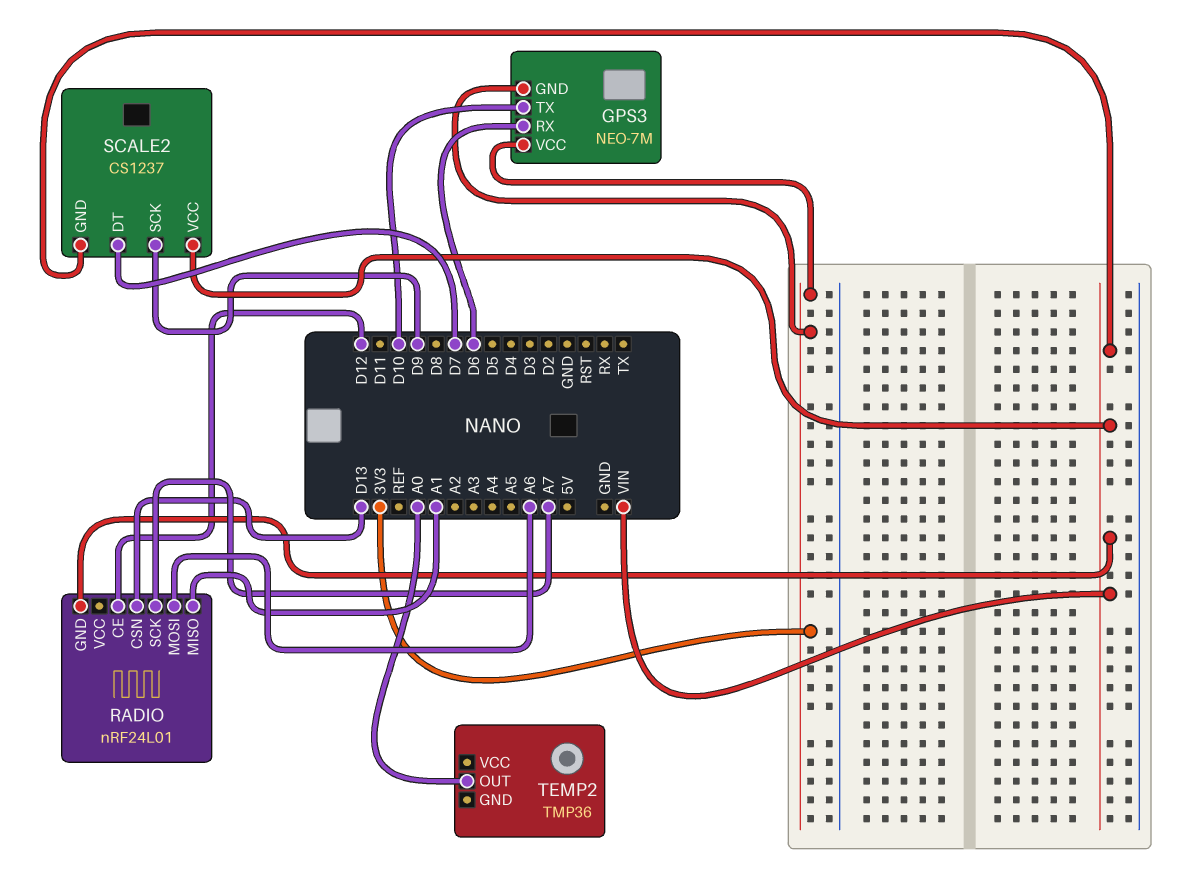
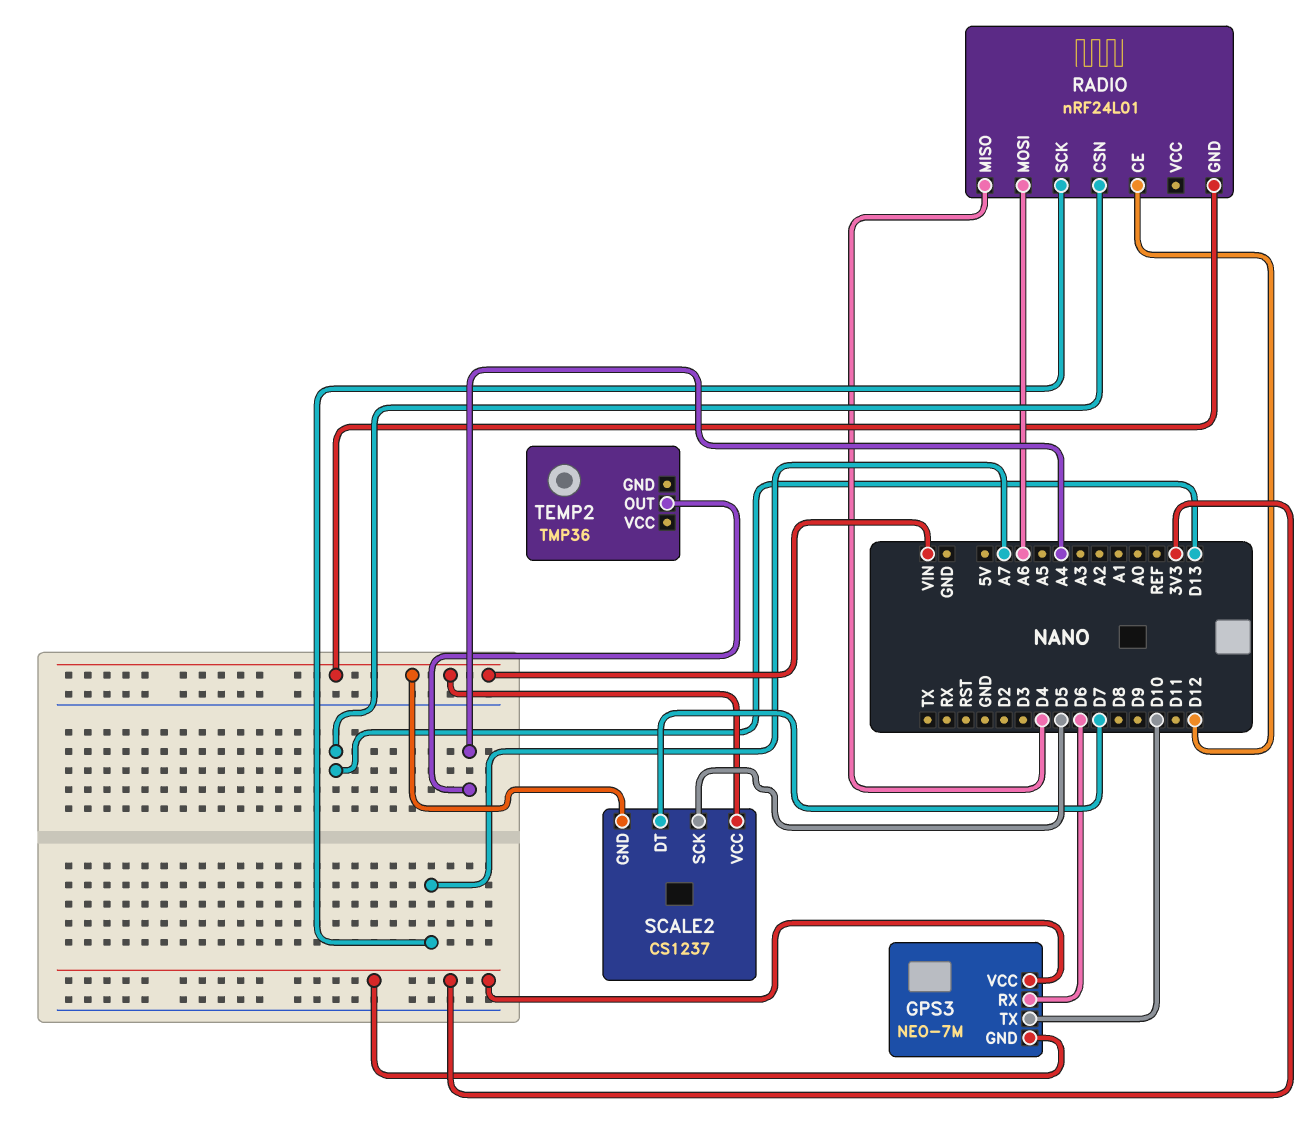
RADIO pin MISO: A1 -> D4
SCALE2 pin SCK: D9 -> D5
TEMP2 pin OUT: A0 -> A4

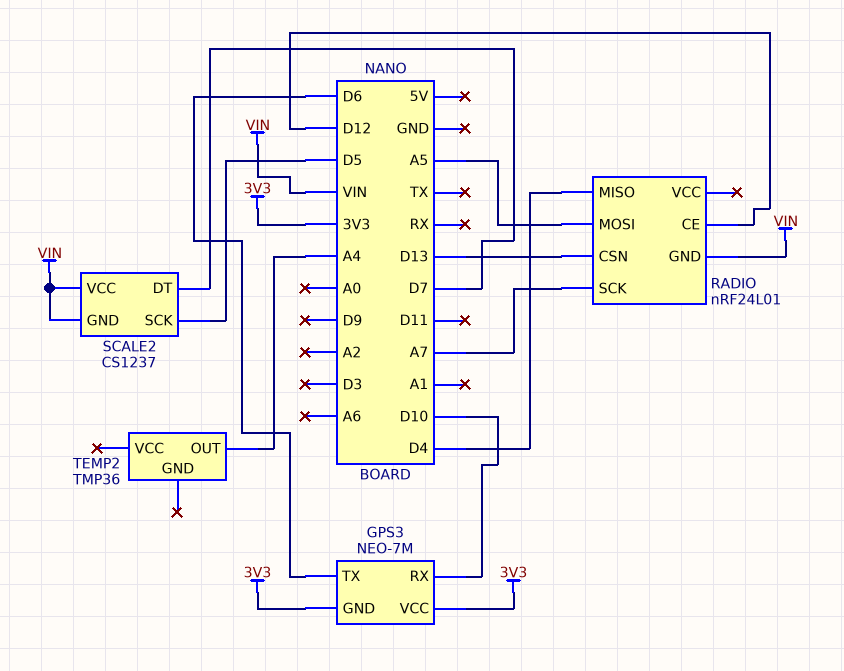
GPS3 pin RX: D6 -> D10
GPS3 pin TX: D10 -> D6
RADIO pin MOSI: A6 -> A5

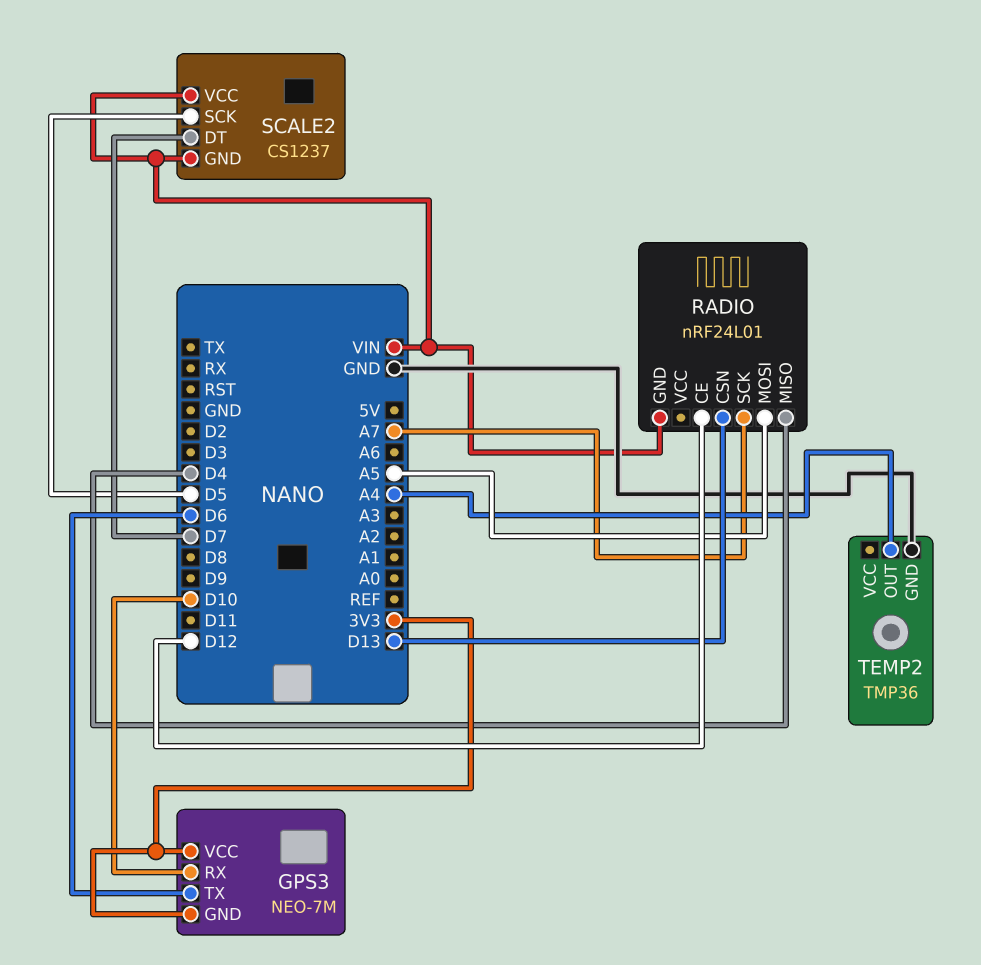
TEMP2 pin GND: none -> GND

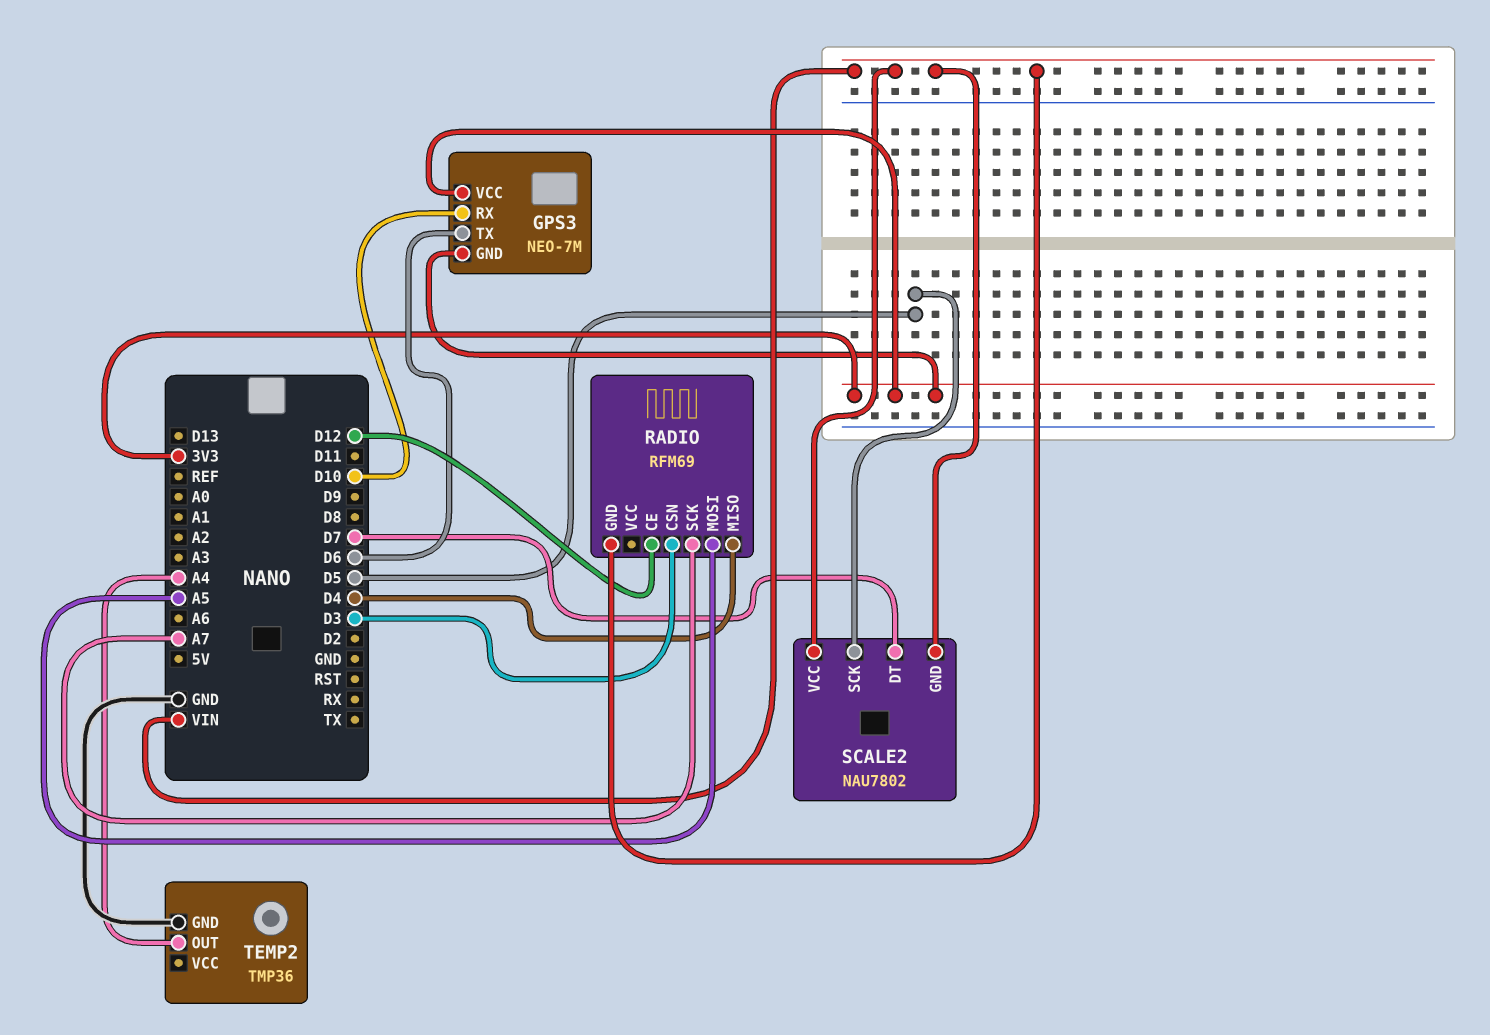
RADIO: nRF24L01 -> RFM69
RADIO pin CSN: D13 -> D3
SCALE2: CS1237 -> NAU7802

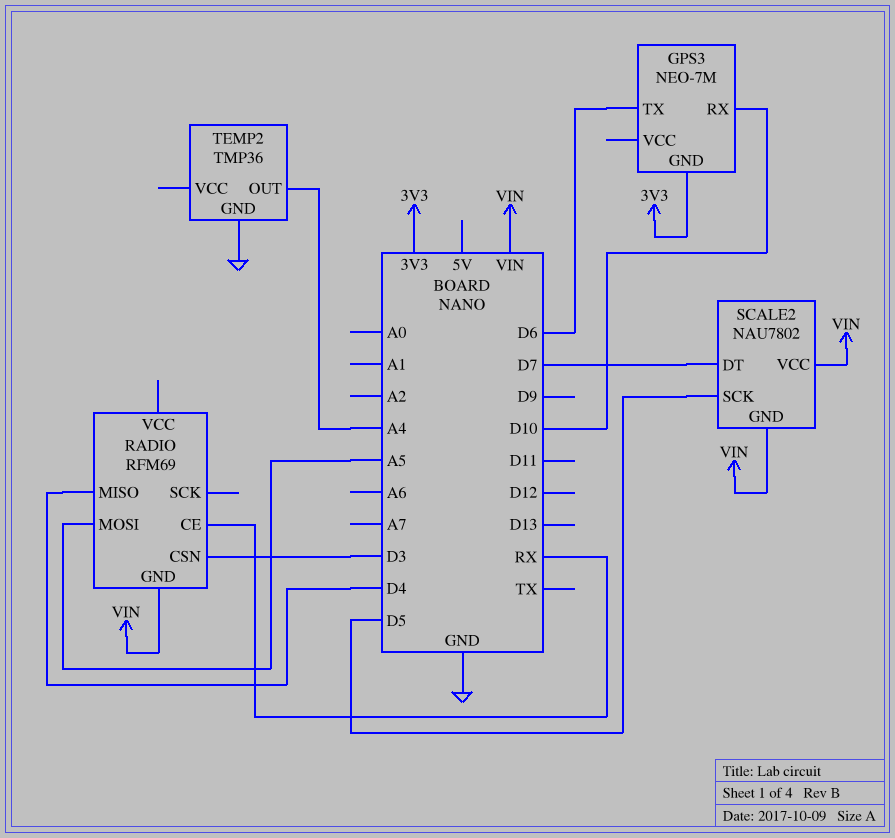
GPS3 pin VCC: 3V3 -> none
RADIO pin CE: D12 -> RX
RADIO pin SCK: A7 -> none

